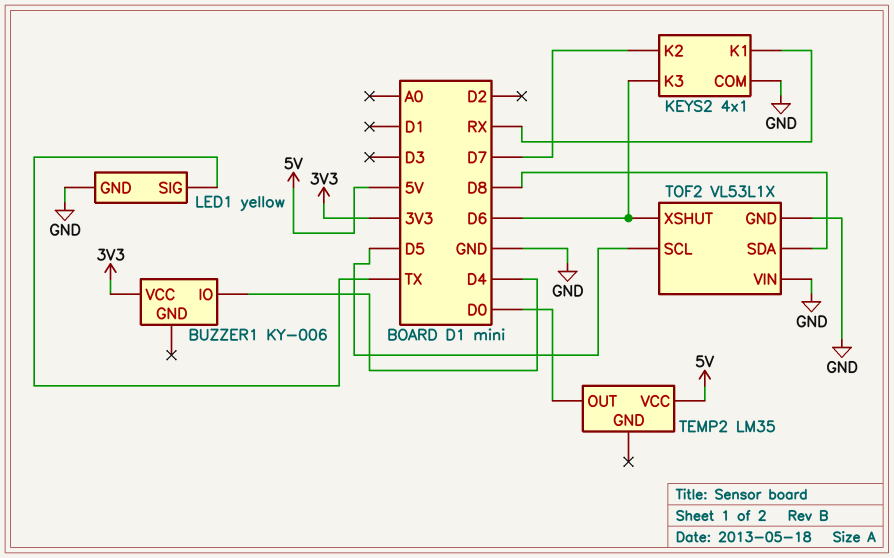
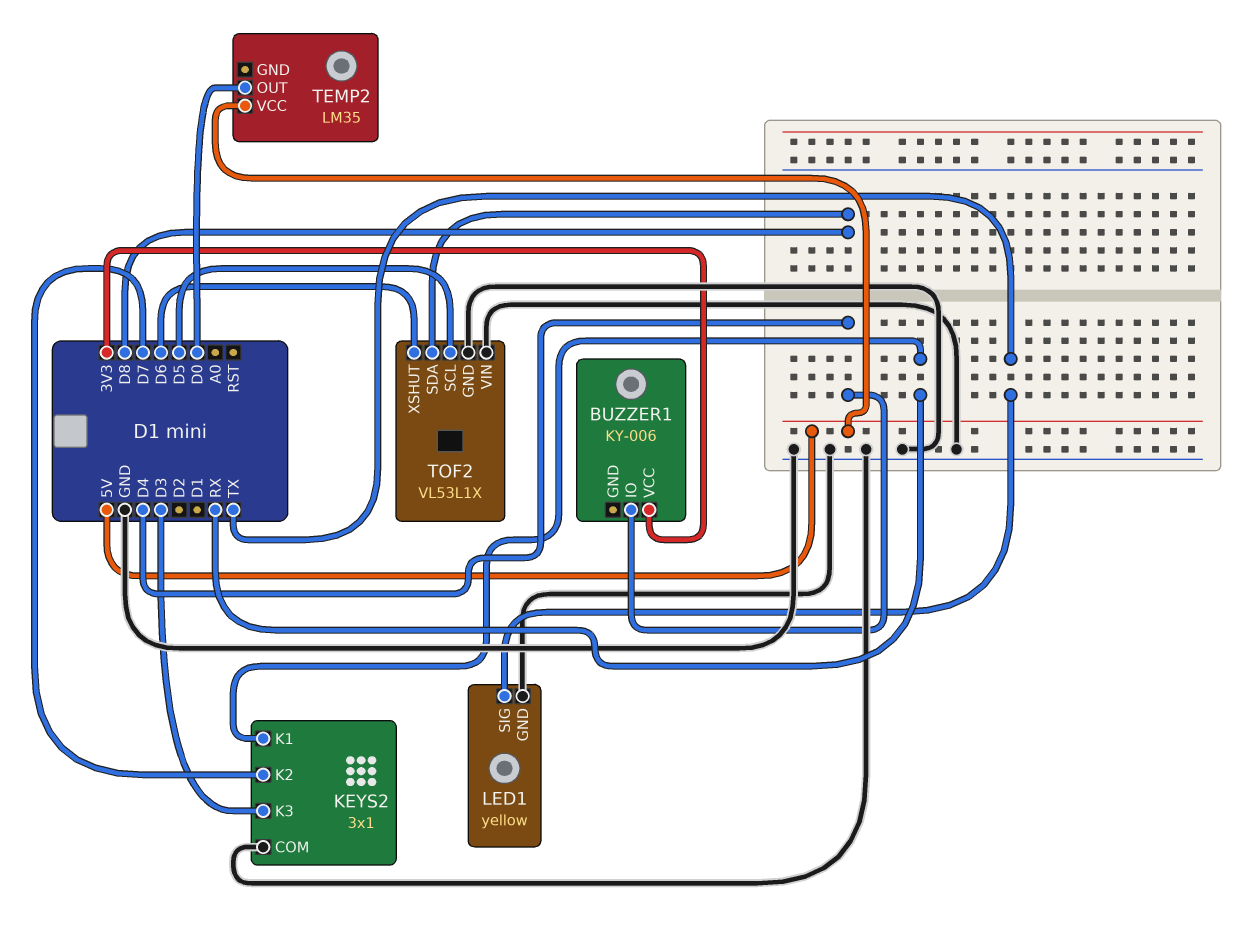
KEYS2: 4x1 -> 3x1
KEYS2 pin K3: D6 -> D3

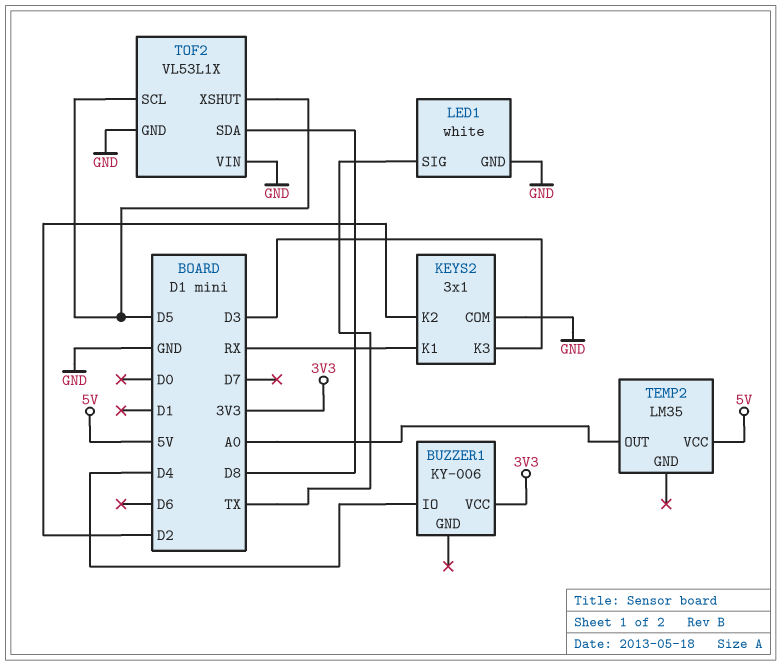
KEYS2 pin K2: D7 -> D2
LED1: yellow -> white
TEMP2 pin OUT: D0 -> A0
TOF2 pin XSHUT: D6 -> D5

